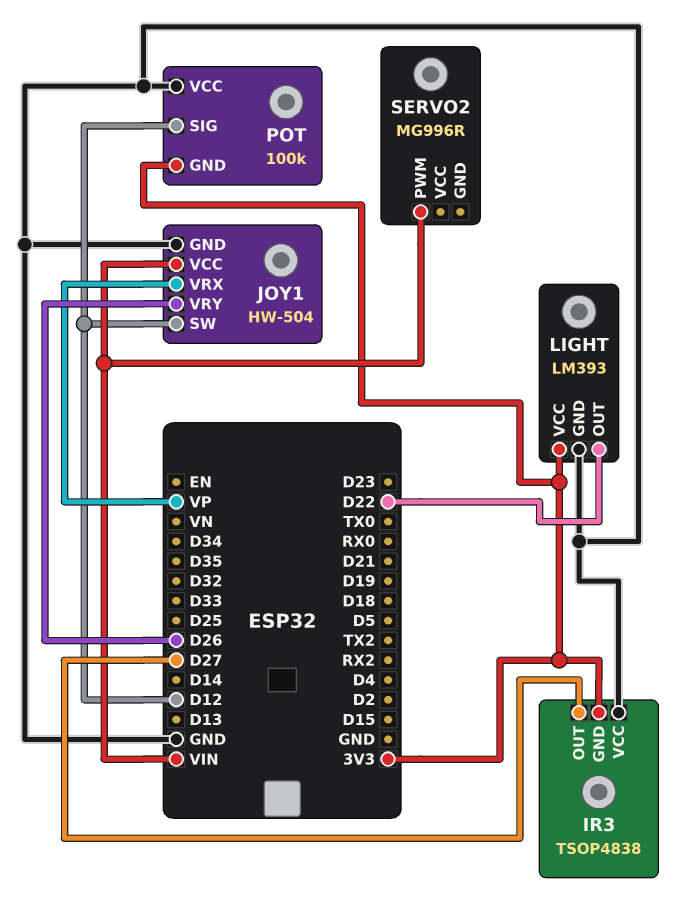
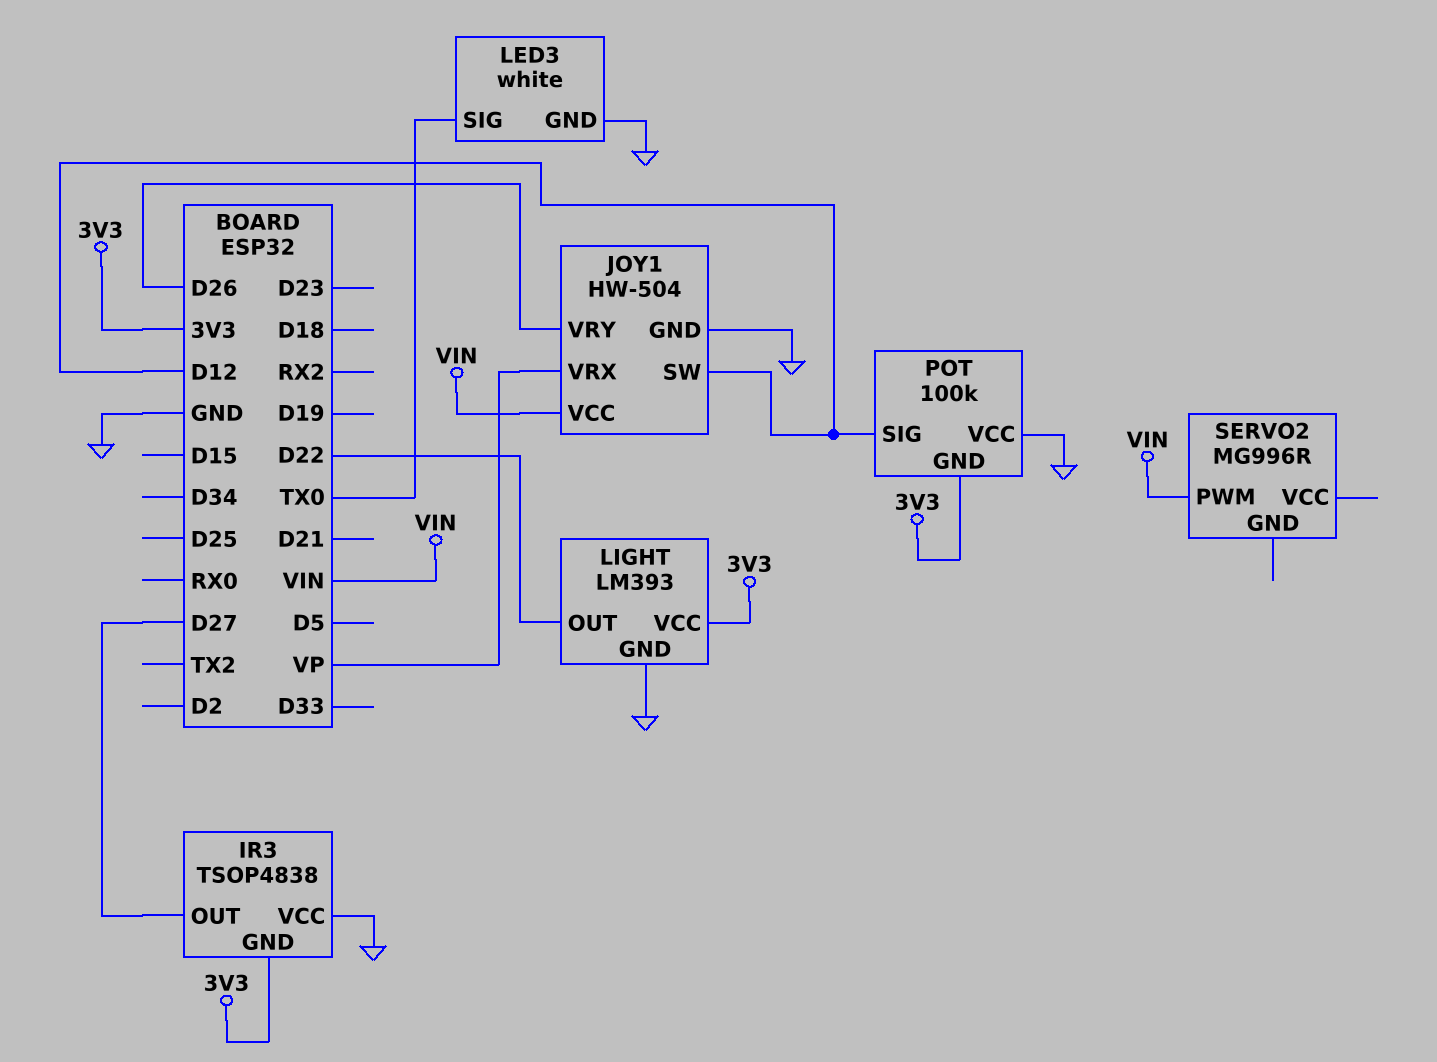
LED3: none -> white
LED3 pin GND: none -> GND
LED3 pin SIG: none -> TX0

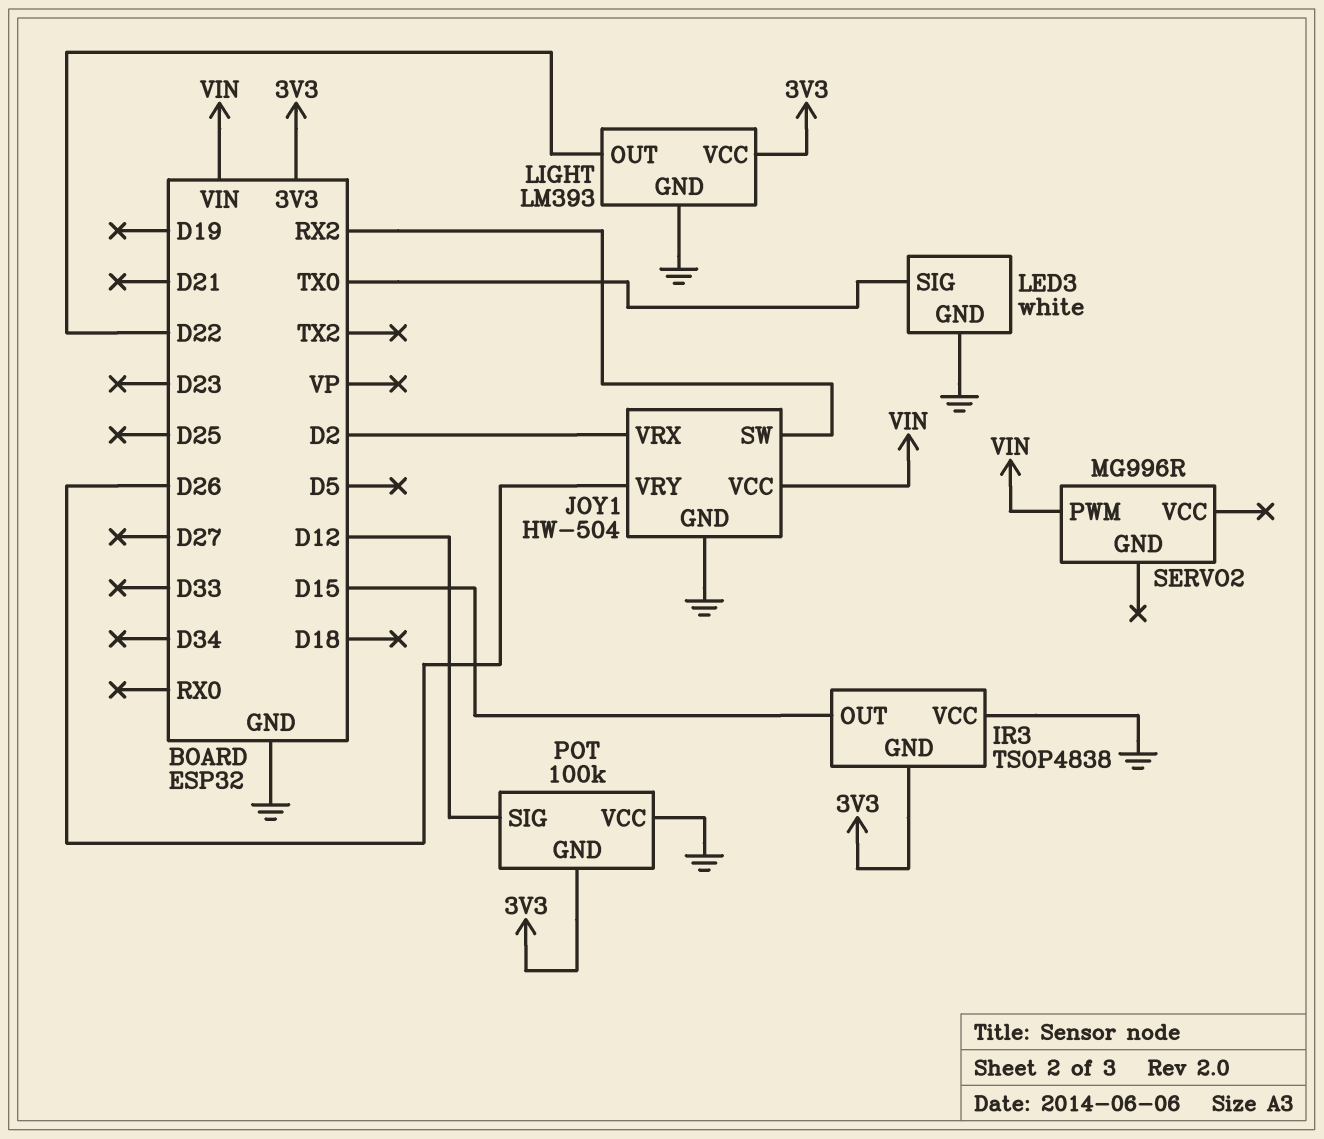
IR3 pin OUT: D27 -> D15
JOY1 pin SW: D12 -> RX2
JOY1 pin VRX: VP -> D2

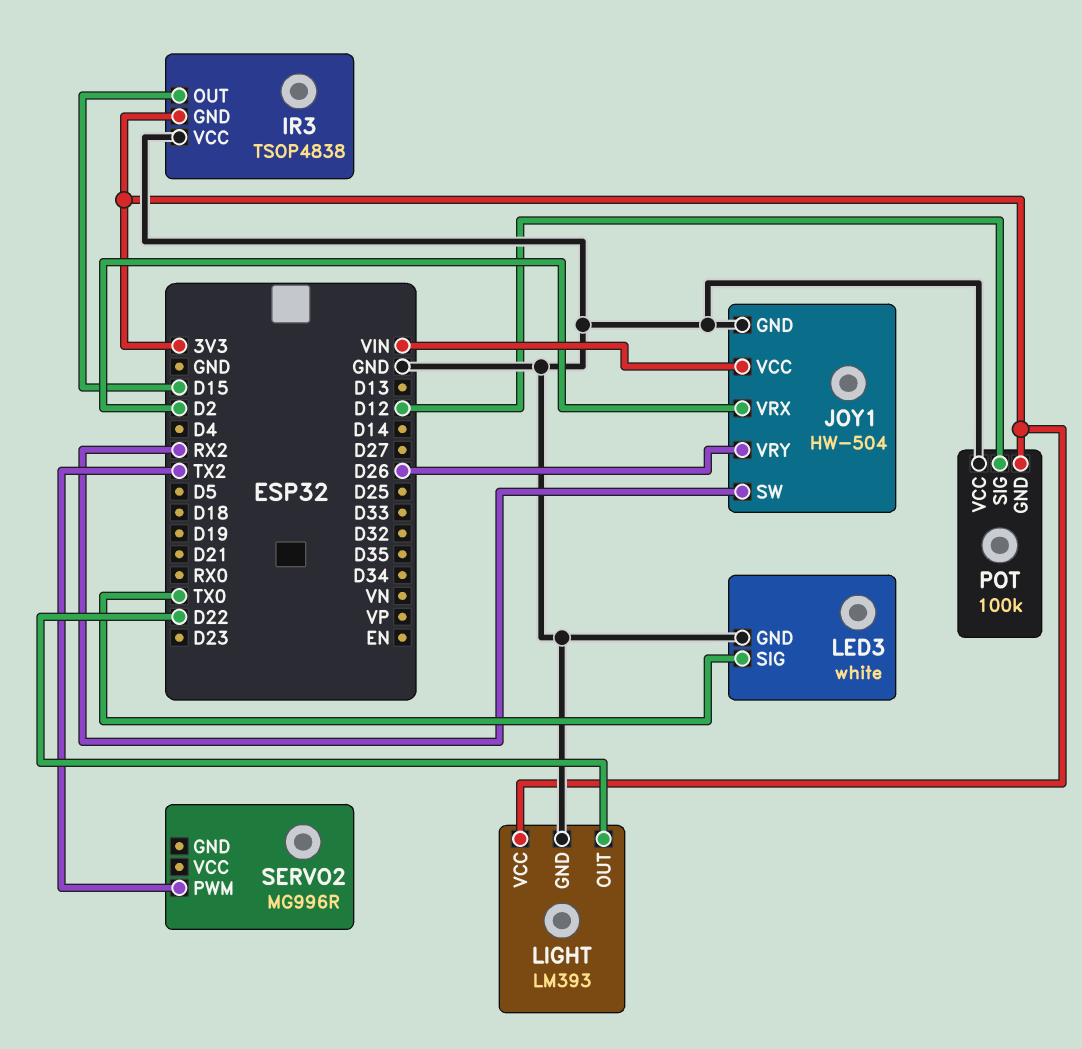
SERVO2 pin PWM: VIN -> TX2

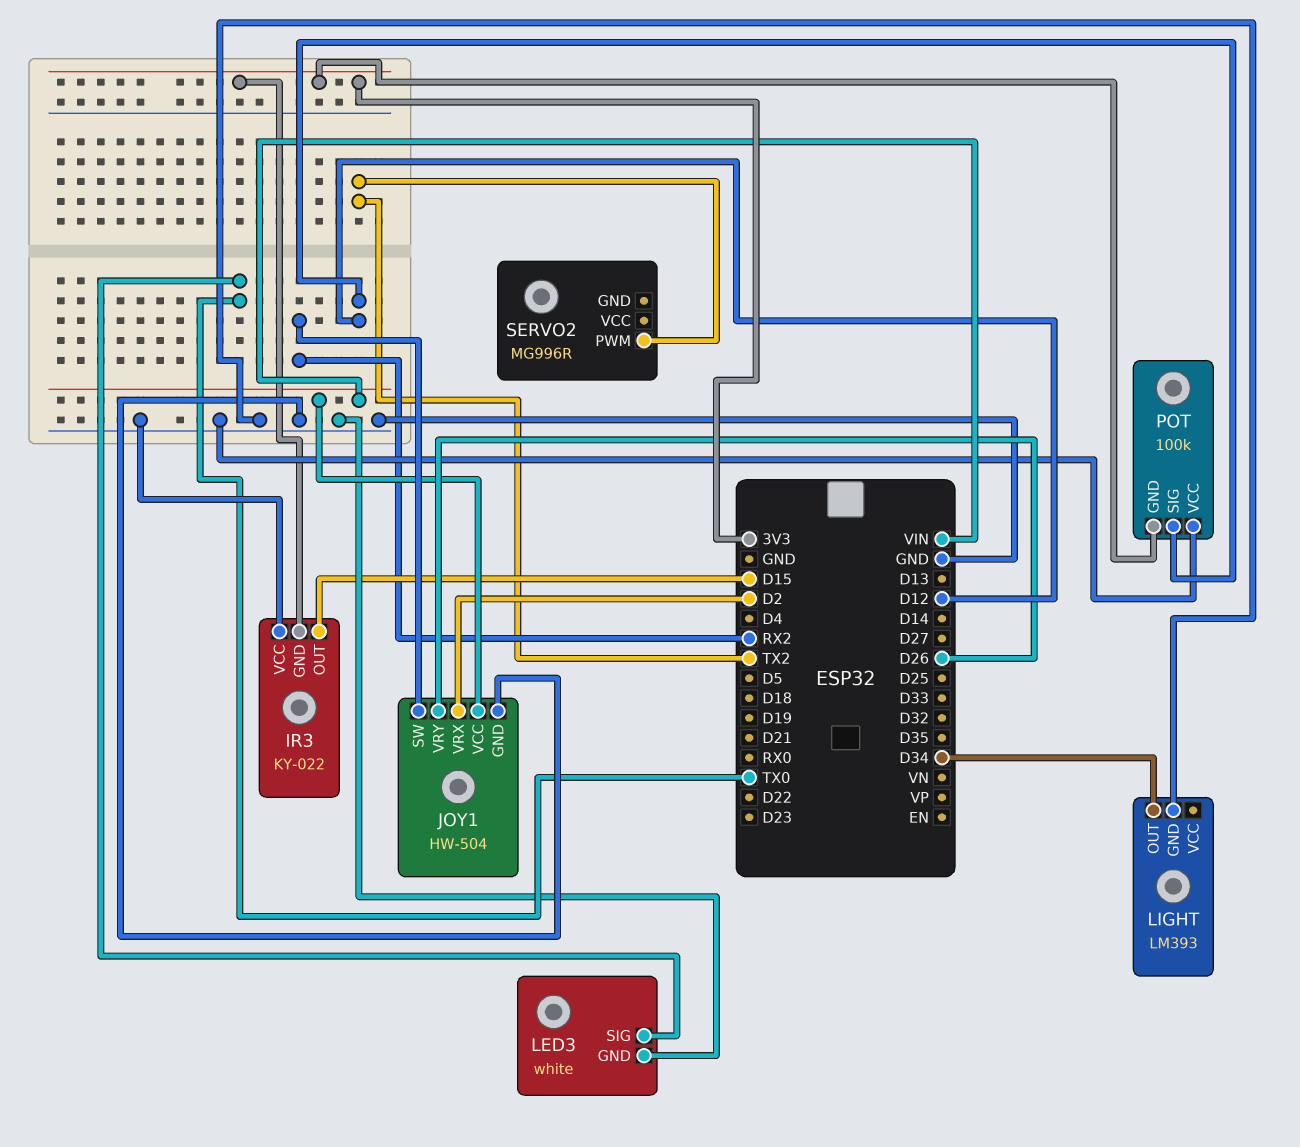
IR3: TSOP4838 -> KY-022
LIGHT pin OUT: D22 -> D34
LIGHT pin VCC: 3V3 -> none

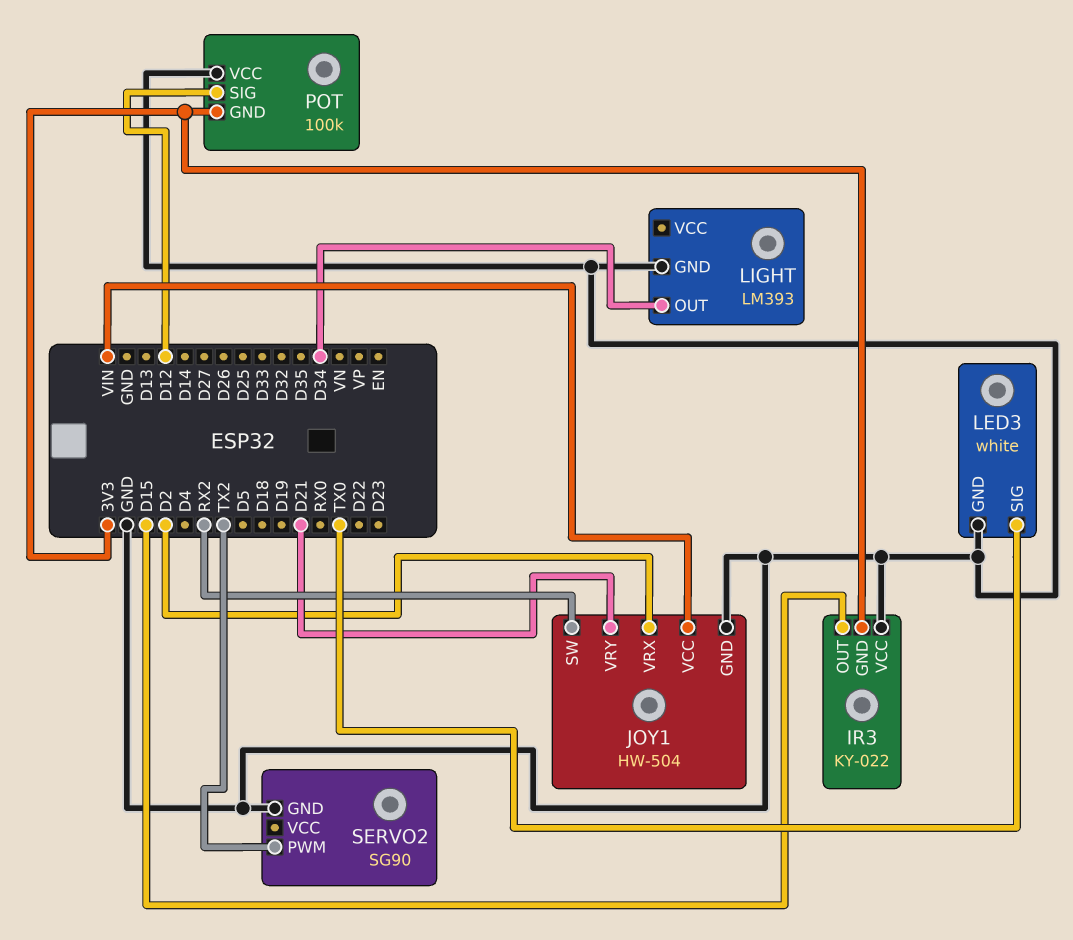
JOY1 pin VRY: D26 -> D21
SERVO2: MG996R -> SG90
SERVO2 pin GND: none -> GND

